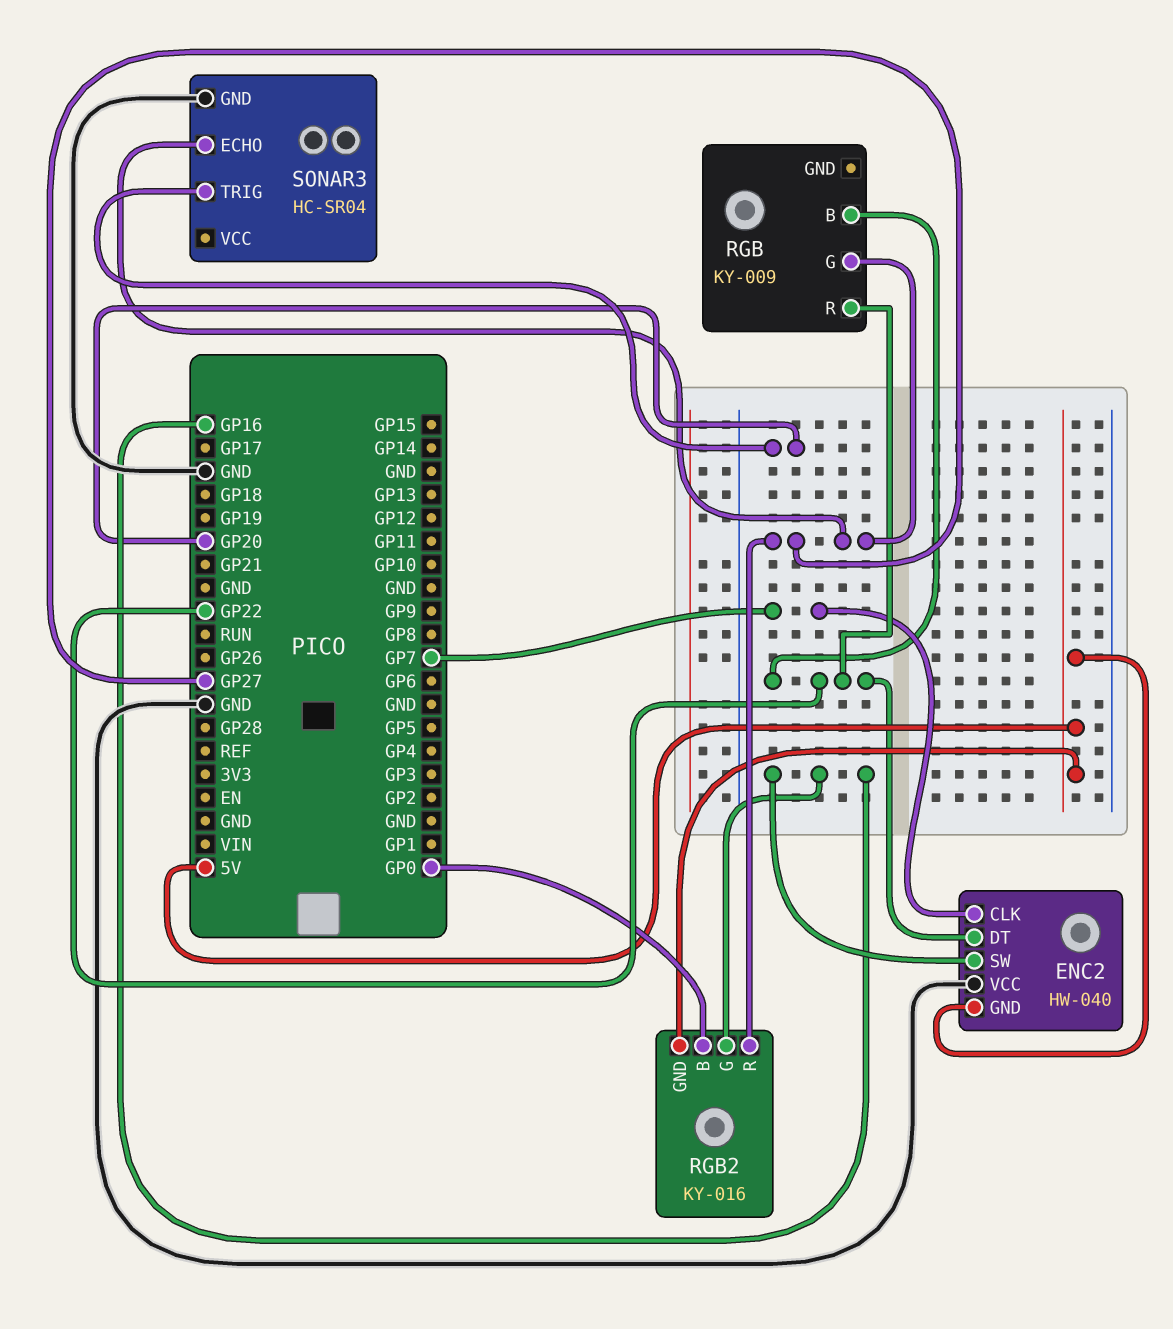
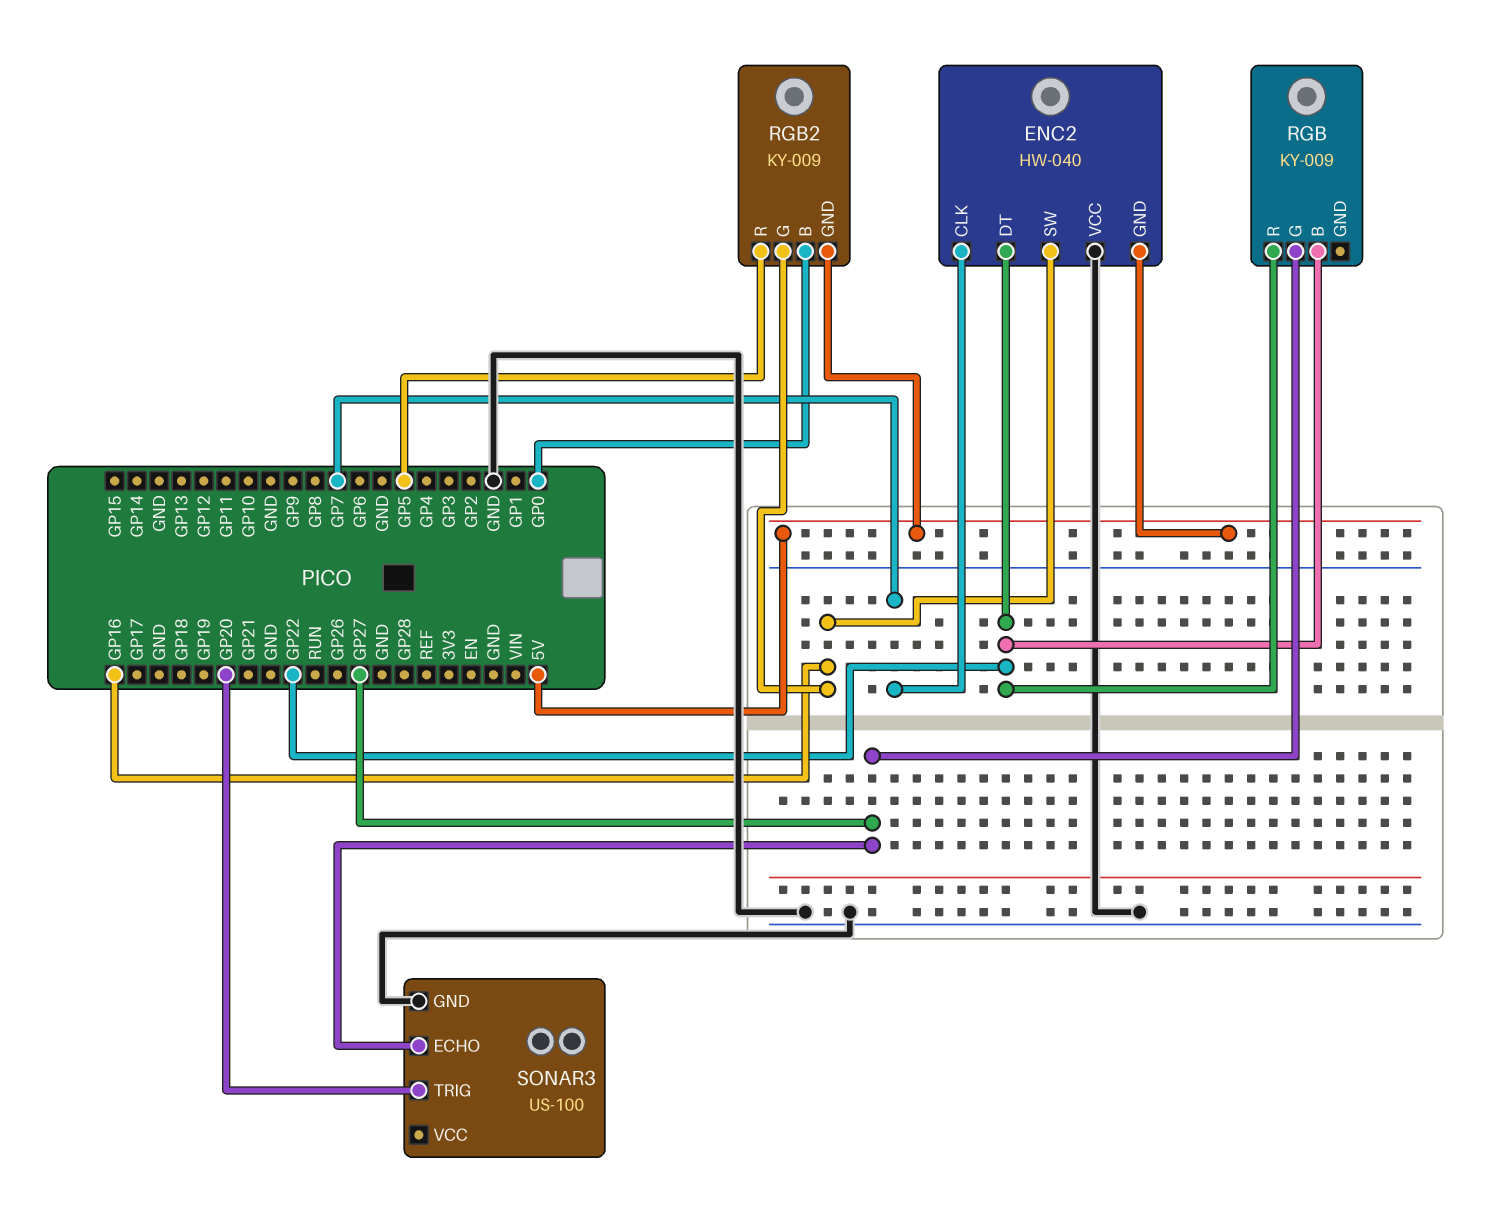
RGB2: KY-016 -> KY-009
RGB2 pin R: GP27 -> GP5
SONAR3: HC-SR04 -> US-100

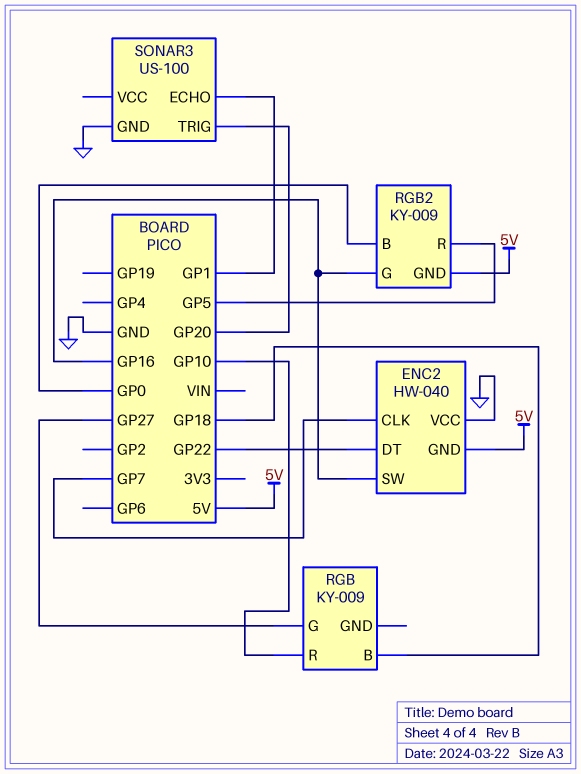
RGB pin B: GP22 -> GP18
RGB pin R: GP22 -> GP10
SONAR3 pin ECHO: GP27 -> GP1

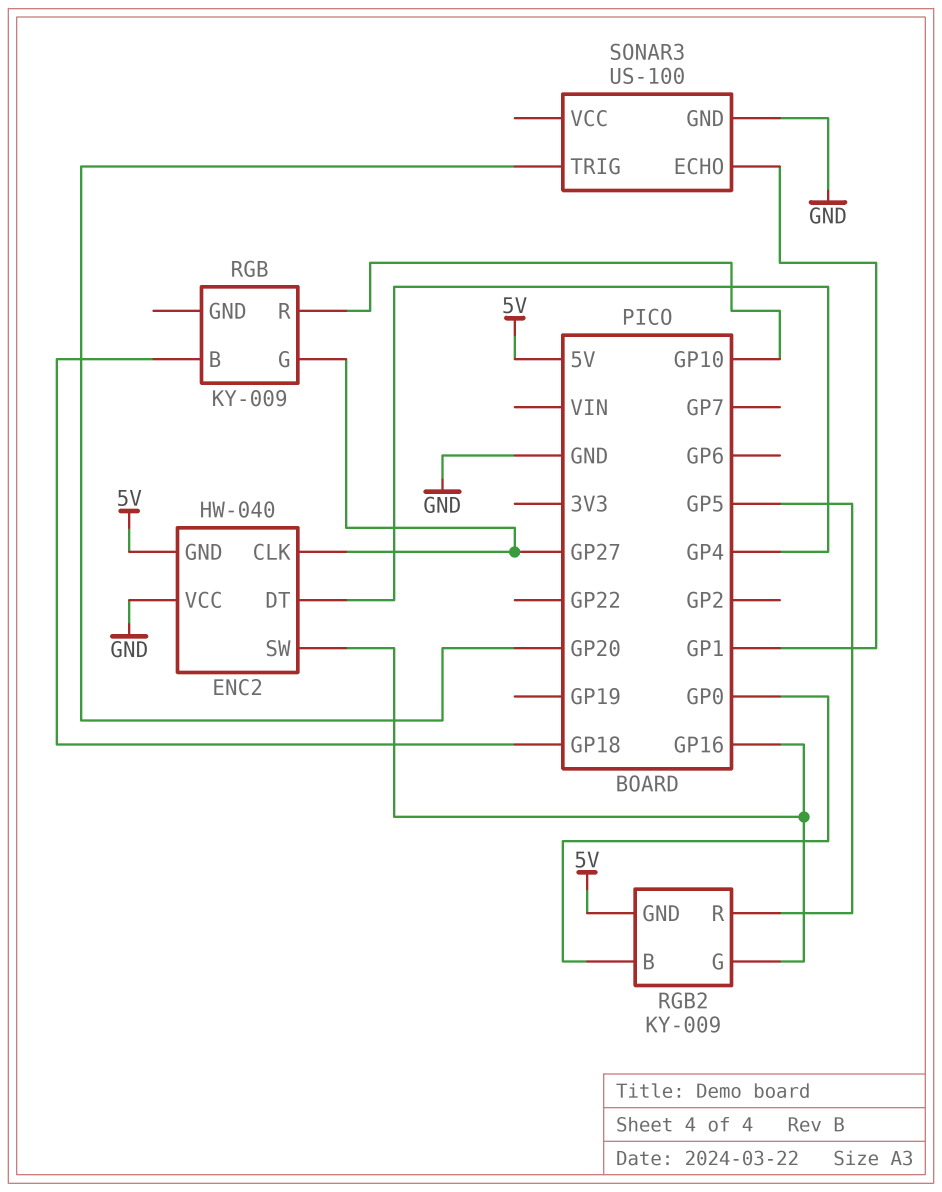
ENC2 pin CLK: GP7 -> GP27
ENC2 pin DT: GP22 -> GP4

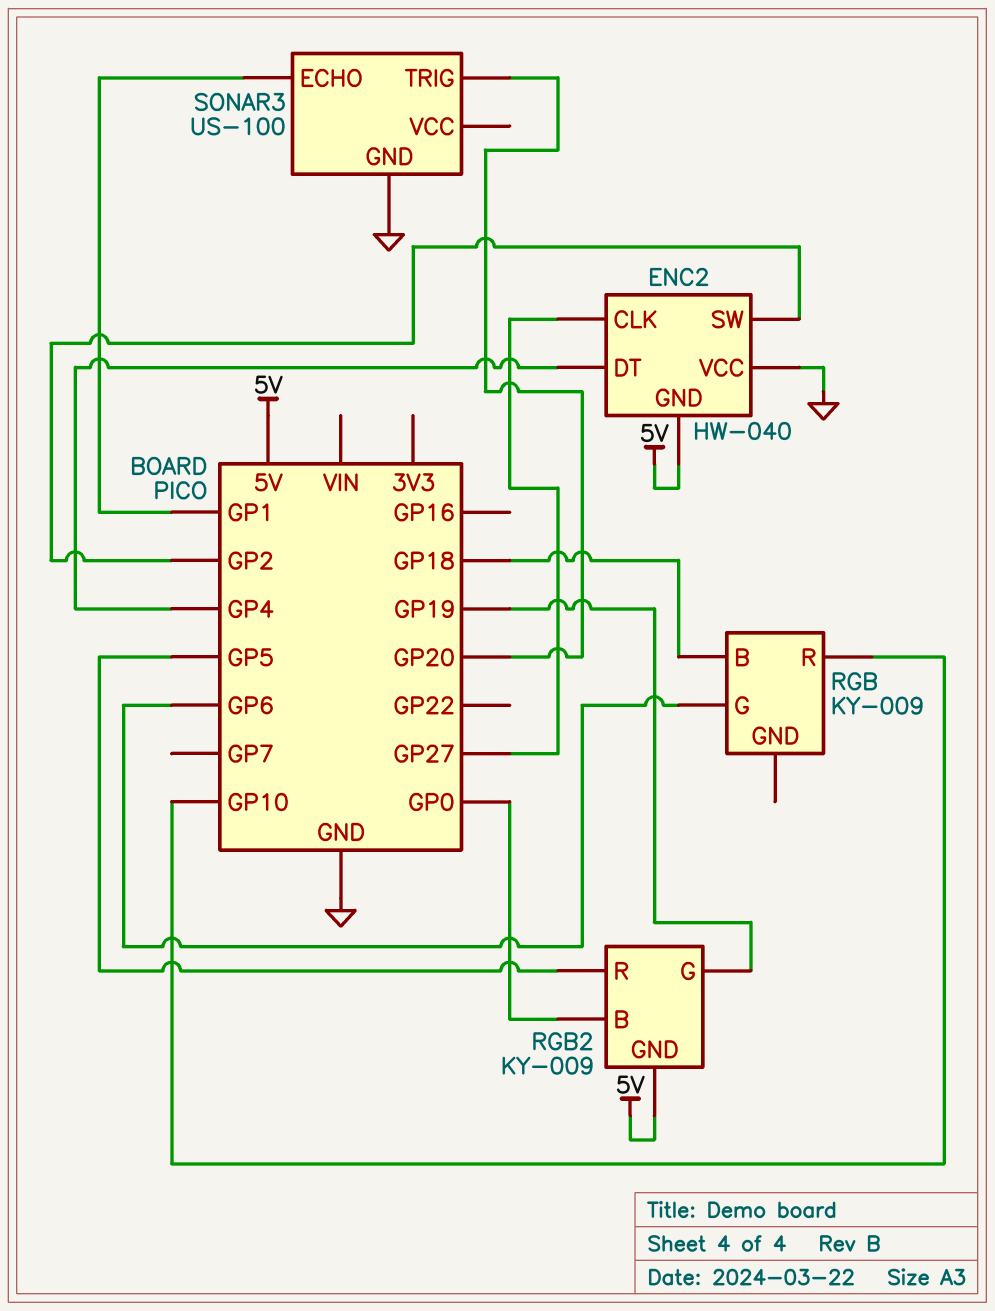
ENC2 pin SW: GP16 -> GP2
RGB pin G: GP27 -> GP6
RGB2 pin G: GP16 -> GP19

